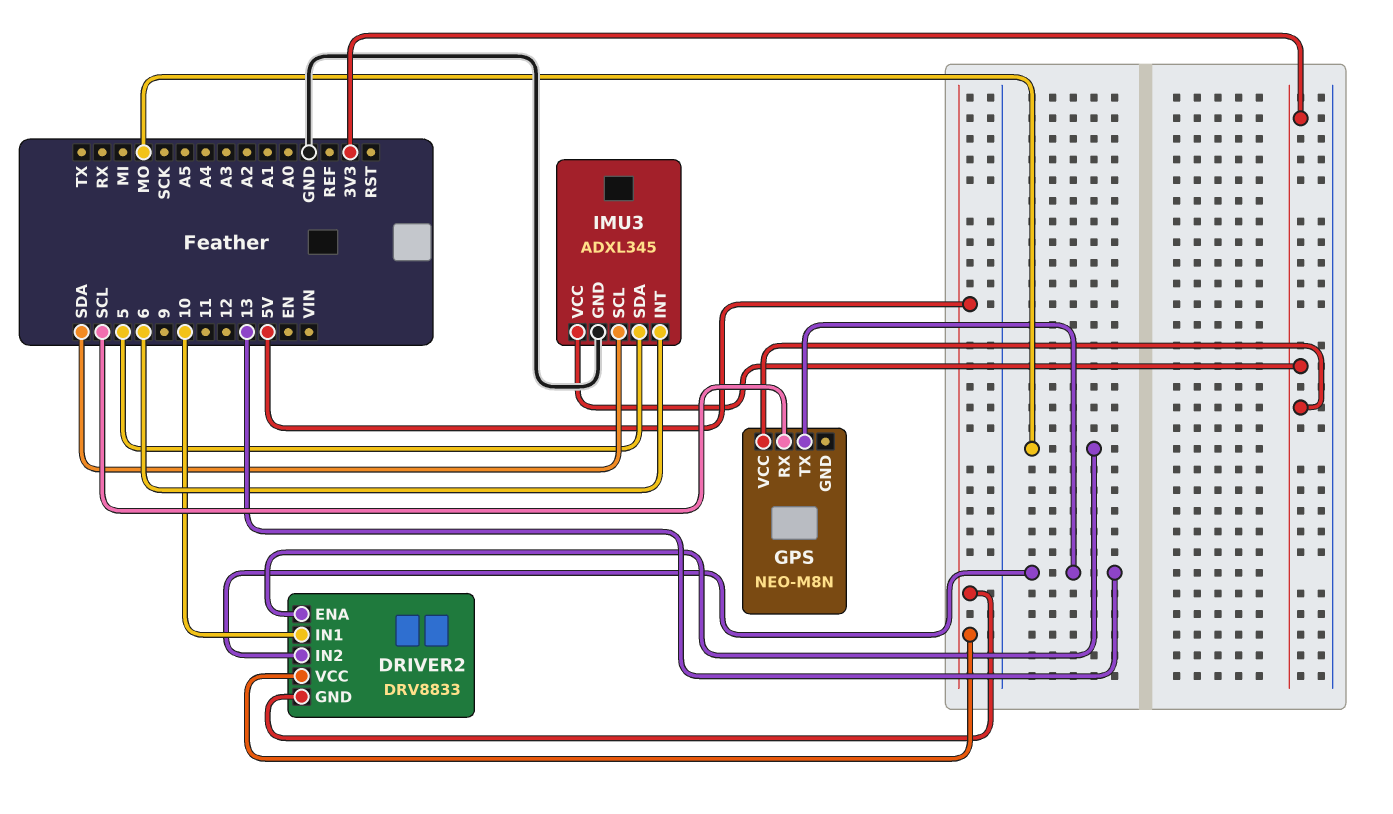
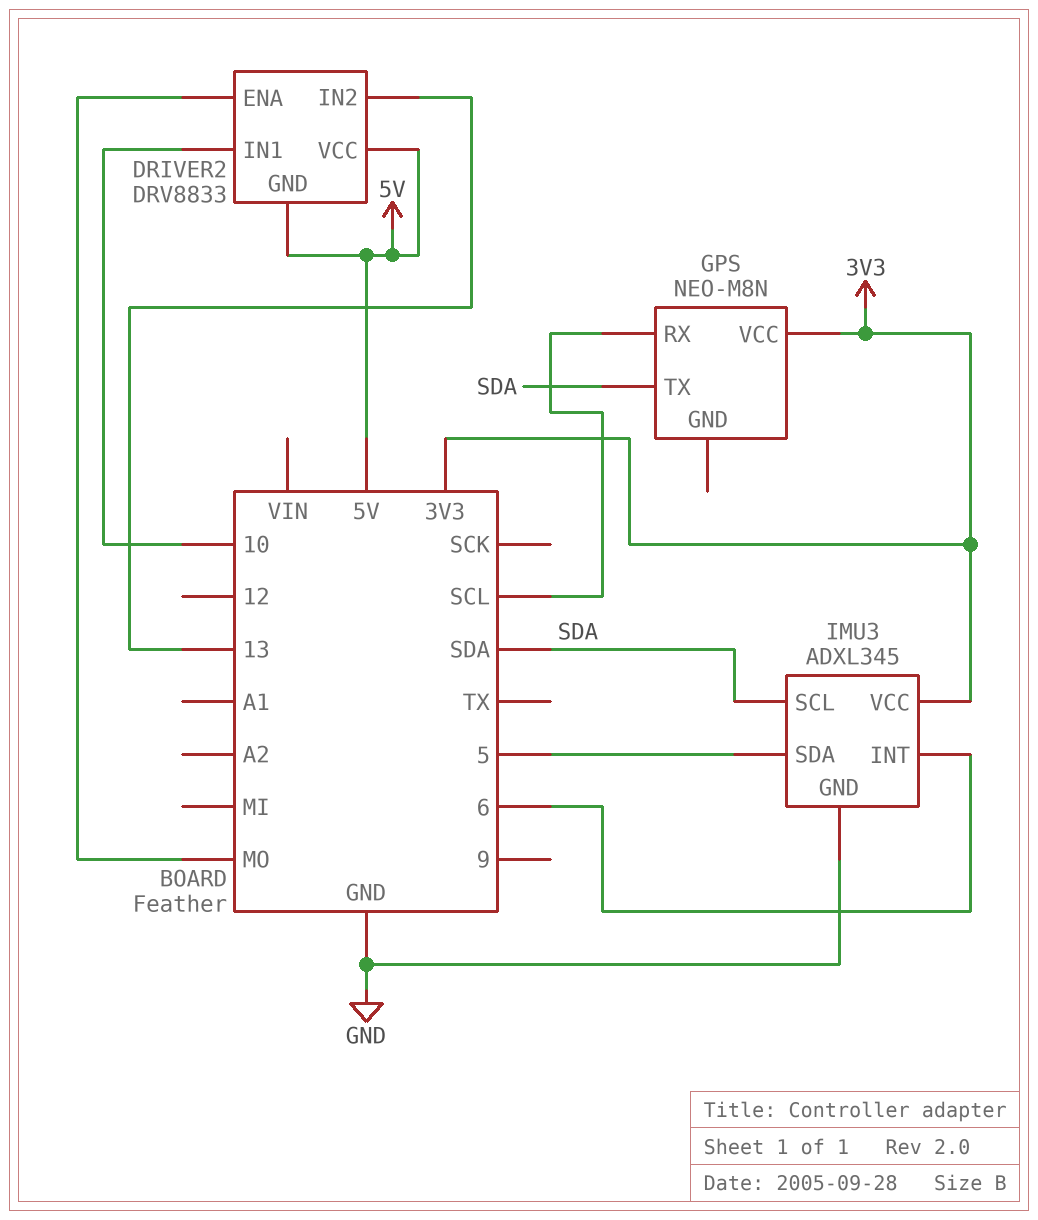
GPS pin TX: 13 -> SDA

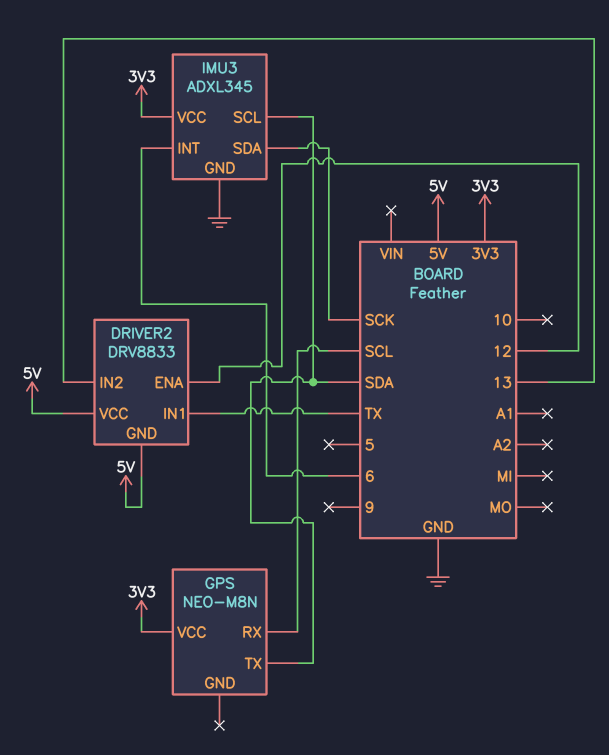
DRIVER2 pin ENA: MO -> 12
DRIVER2 pin IN1: 10 -> TX
IMU3 pin SDA: 5 -> SCK

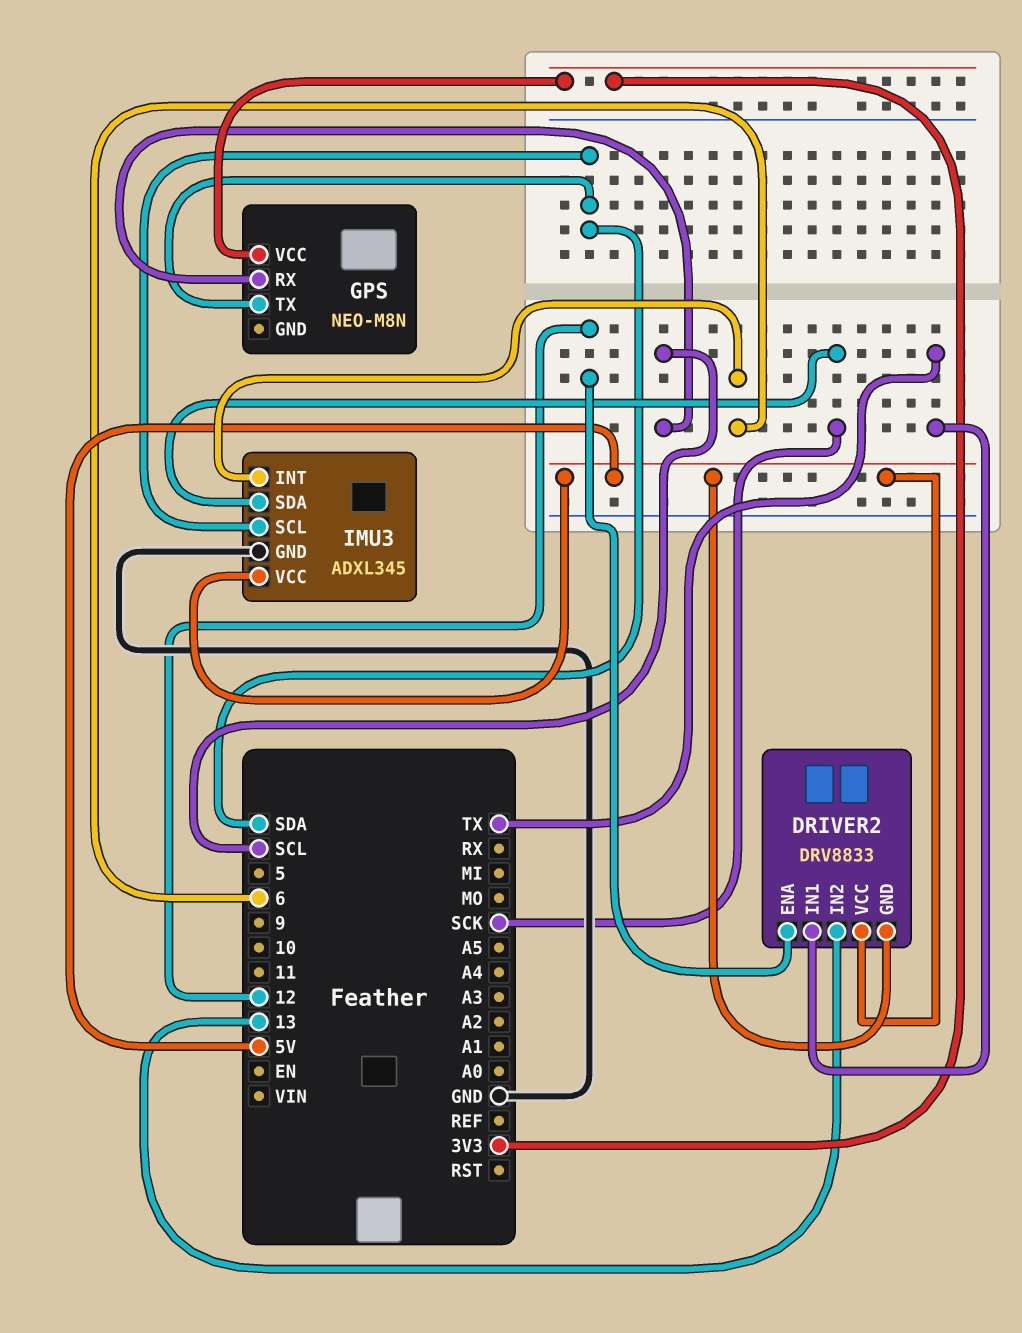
IMU3 pin VCC: 3V3 -> 5V

